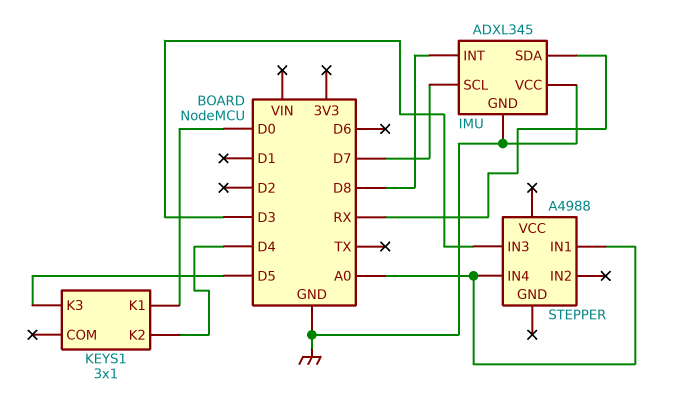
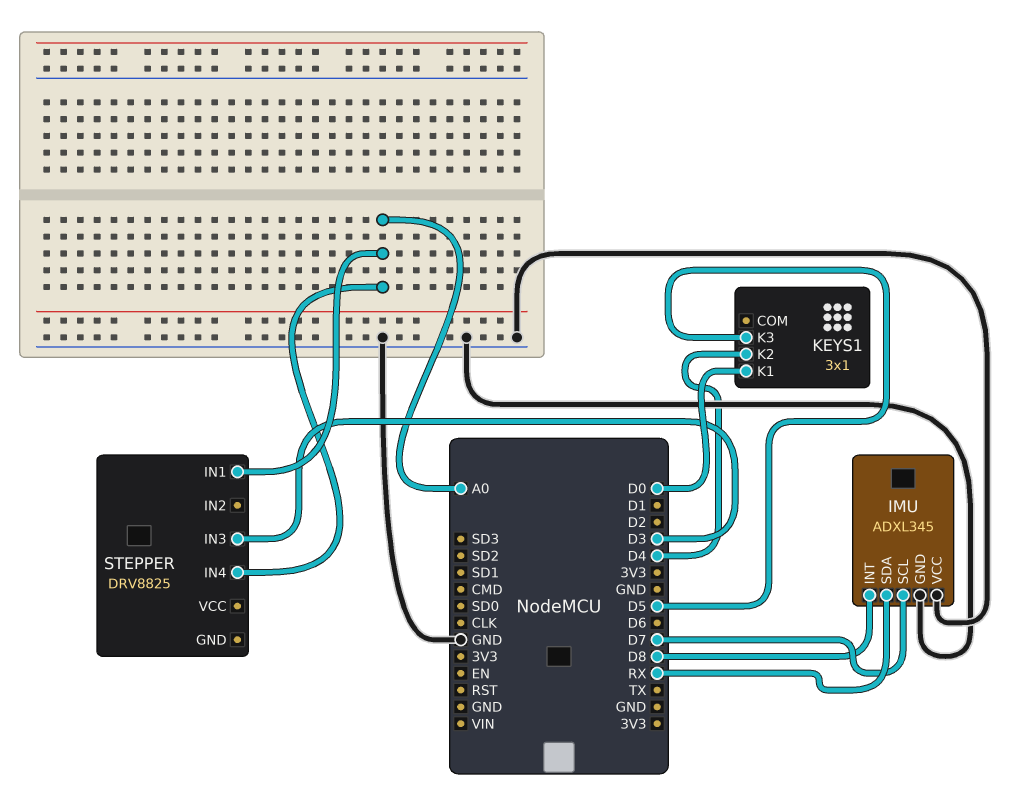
STEPPER: A4988 -> DRV8825

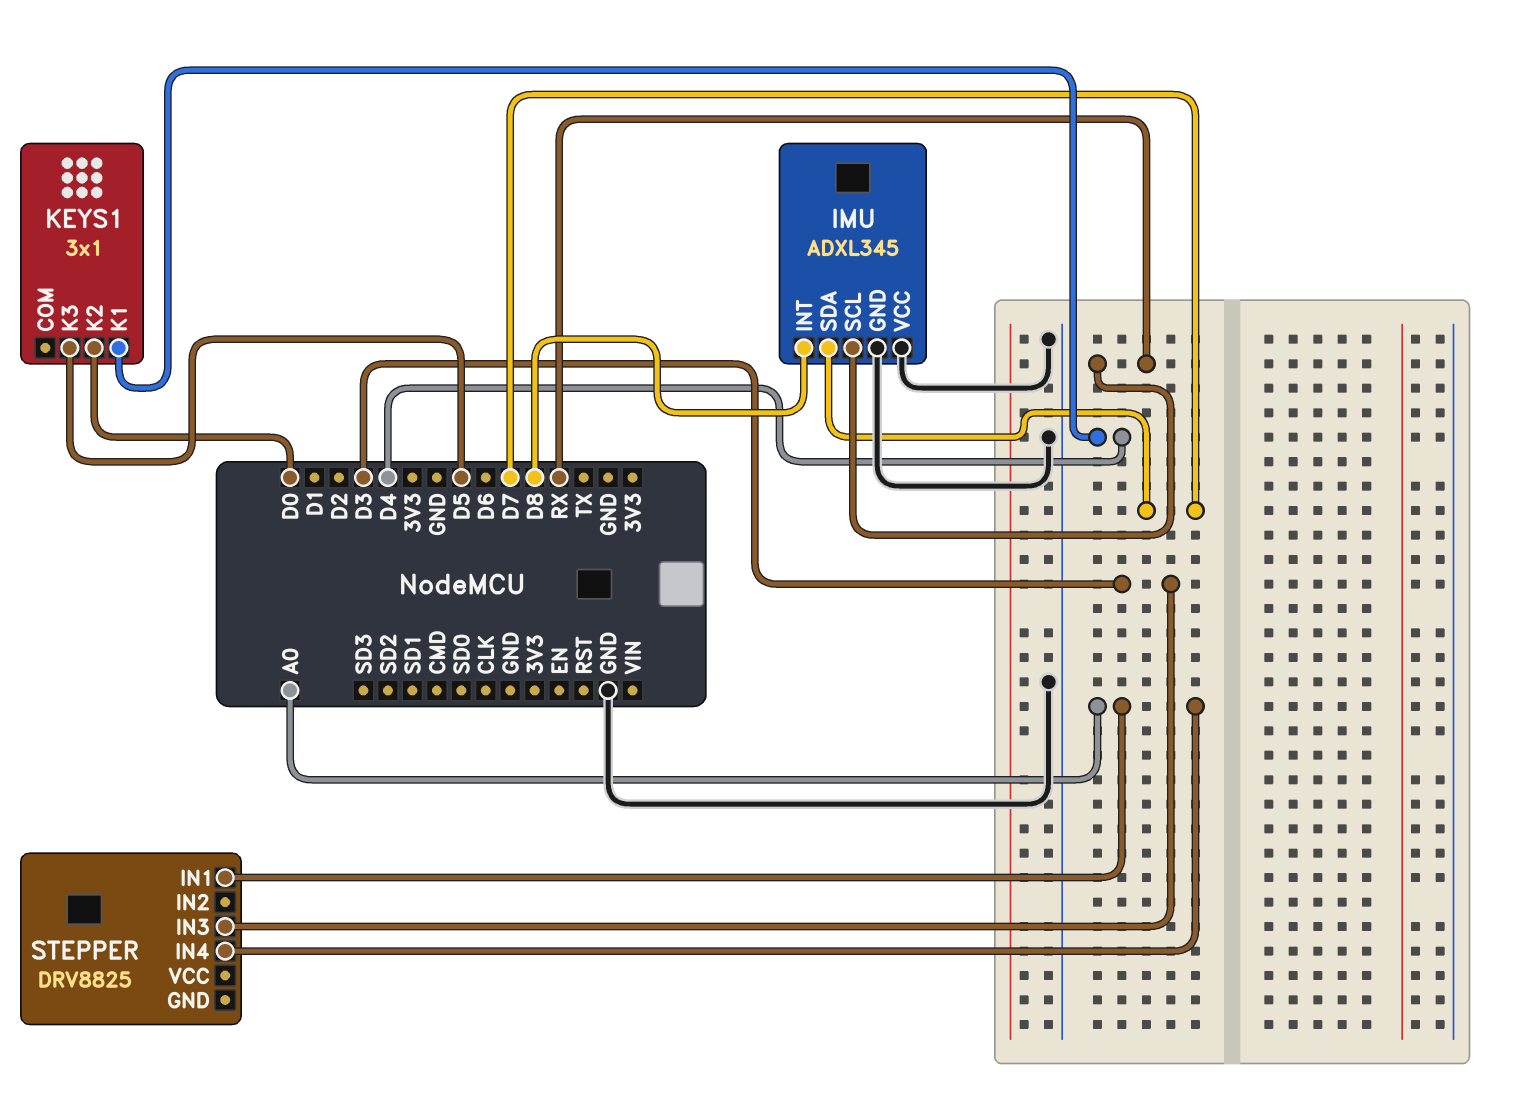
IMU pin SCL: D7 -> RX
IMU pin SDA: RX -> D7
KEYS1 pin K1: D0 -> D4
KEYS1 pin K2: D4 -> D0

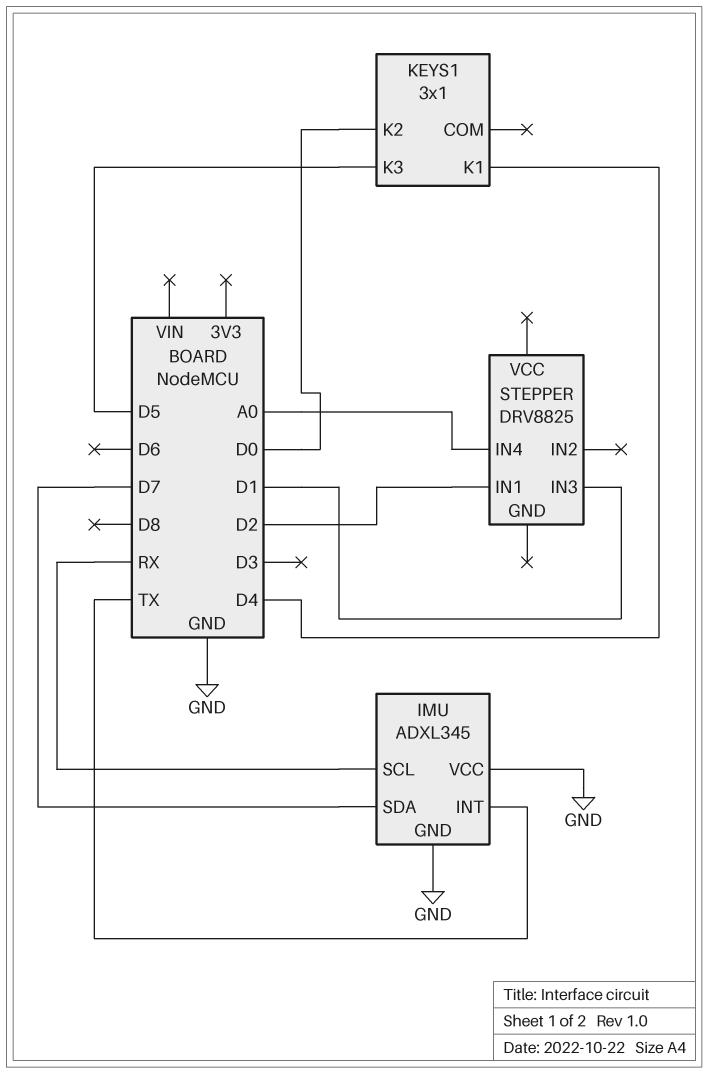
IMU pin INT: D8 -> TX
STEPPER pin IN1: A0 -> D2
STEPPER pin IN3: D3 -> D1

